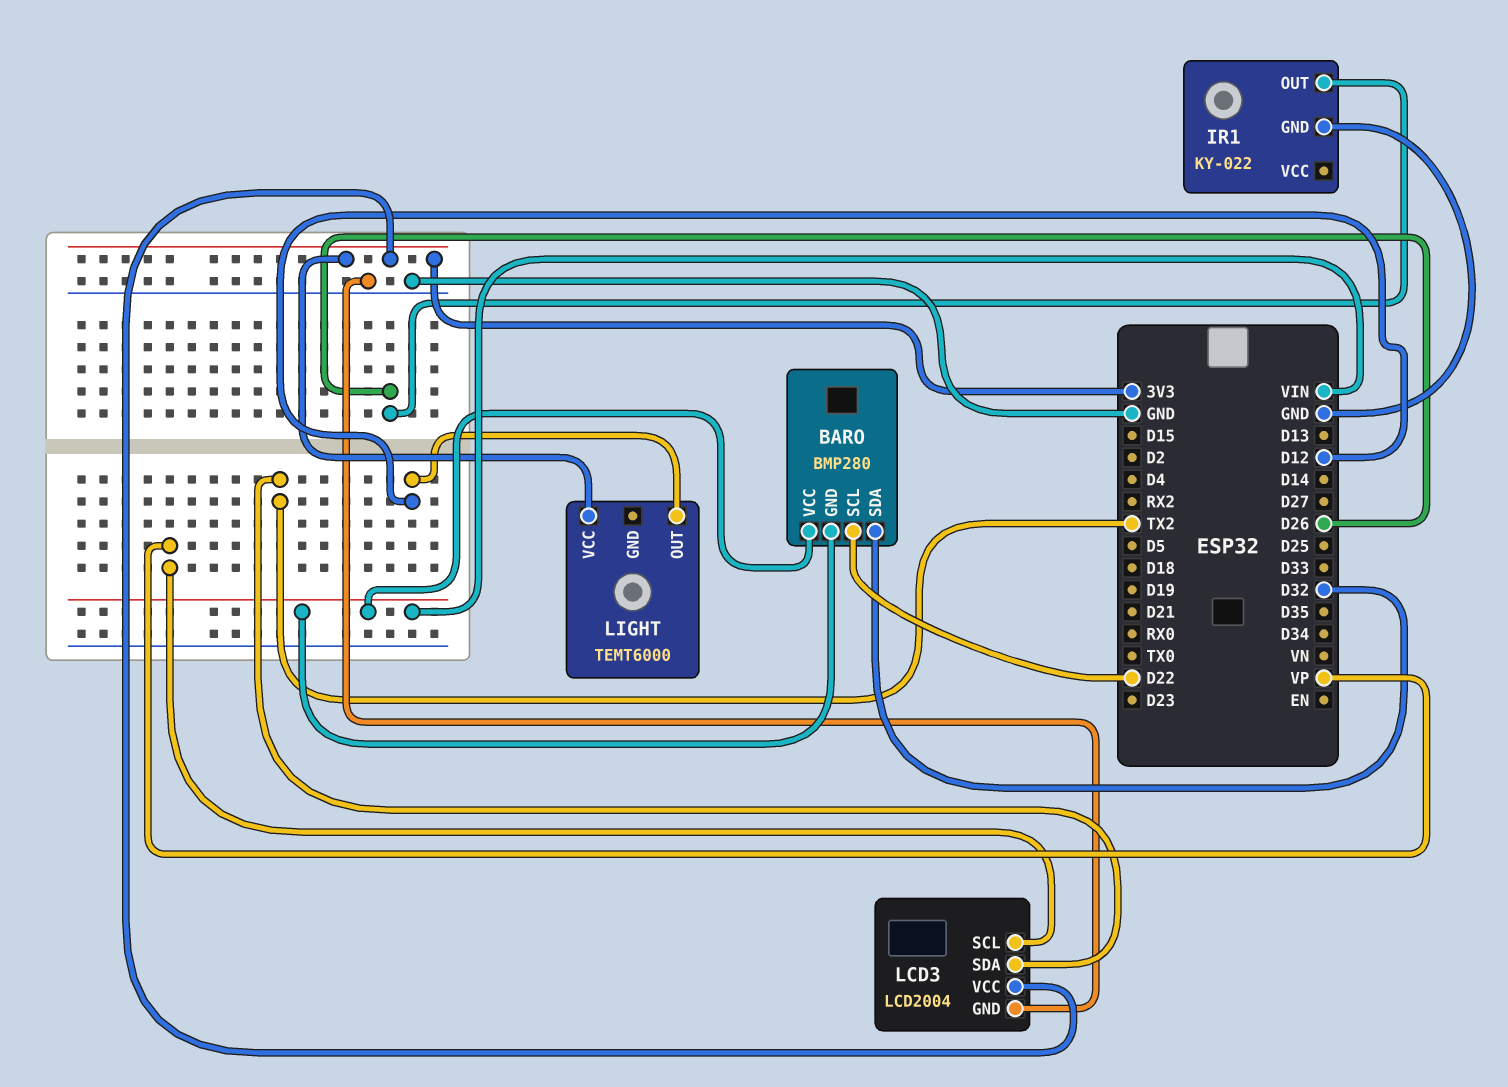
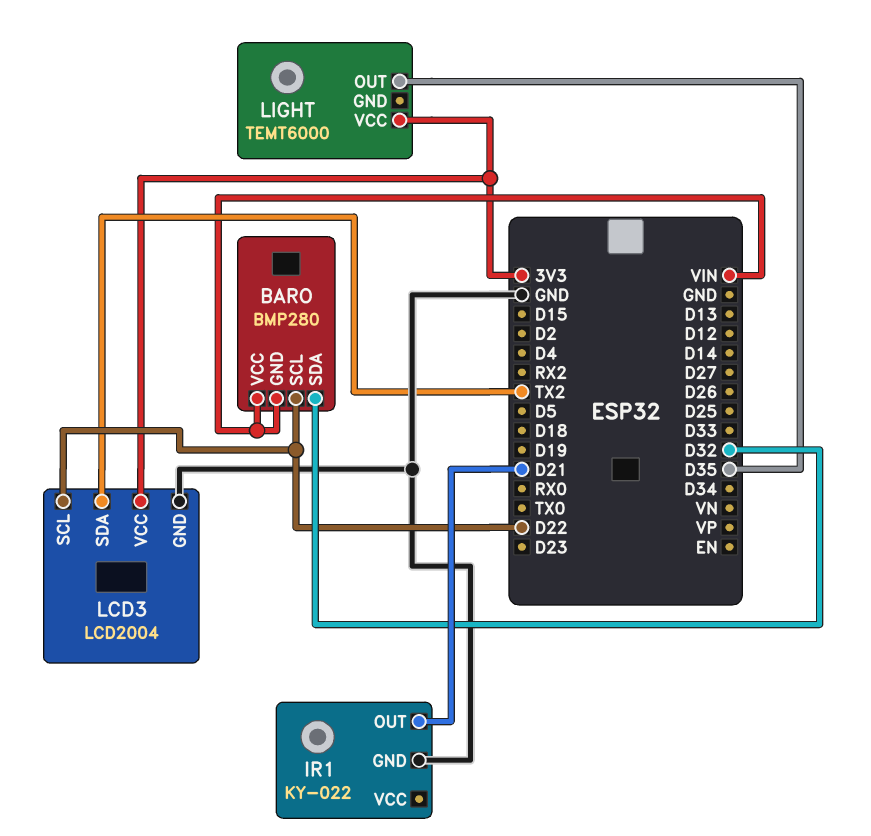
IR1 pin OUT: D26 -> D21
LCD3 pin SCL: VP -> D22
LIGHT pin OUT: D12 -> D35

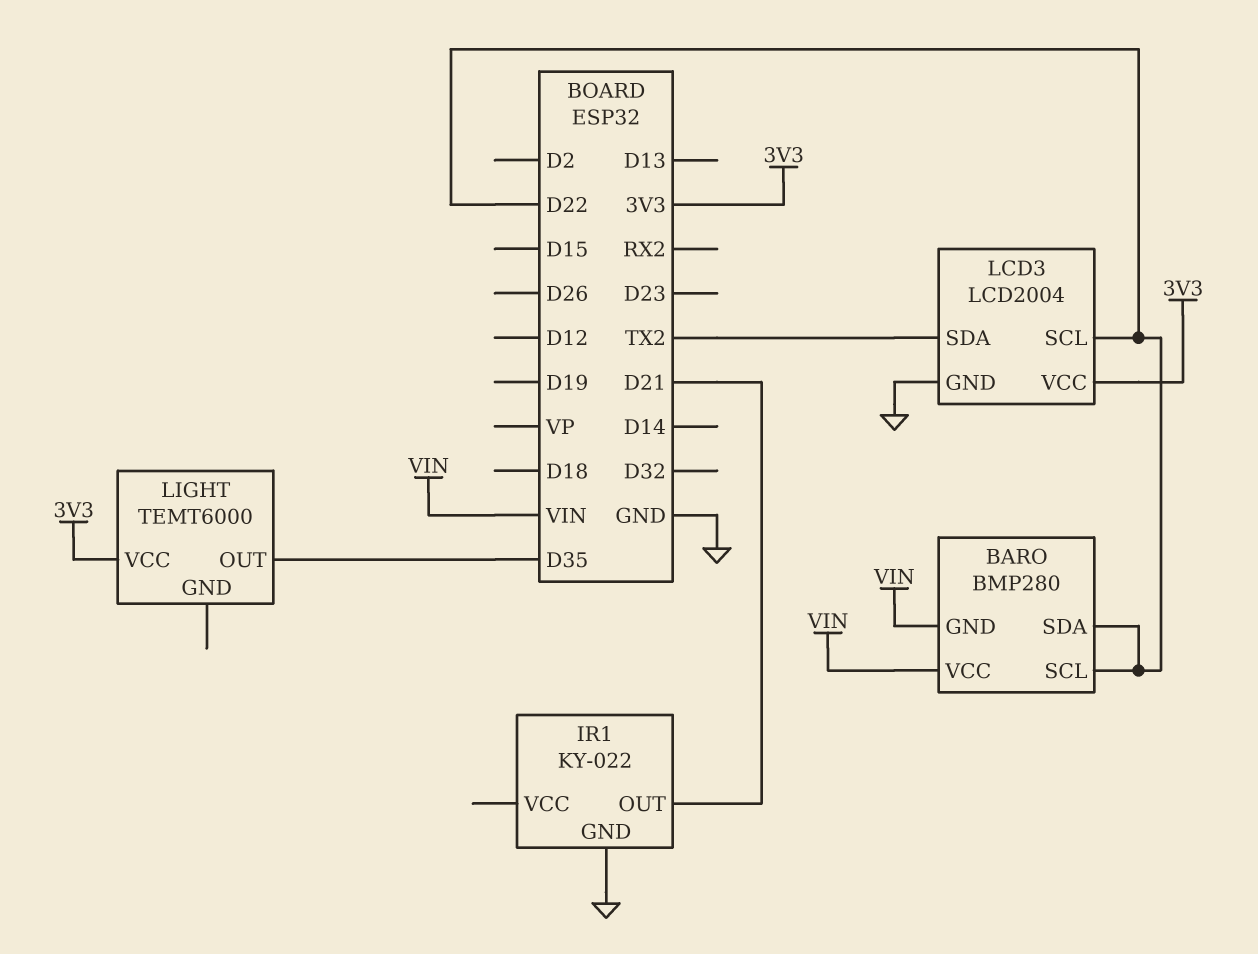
BARO pin SDA: D32 -> D22

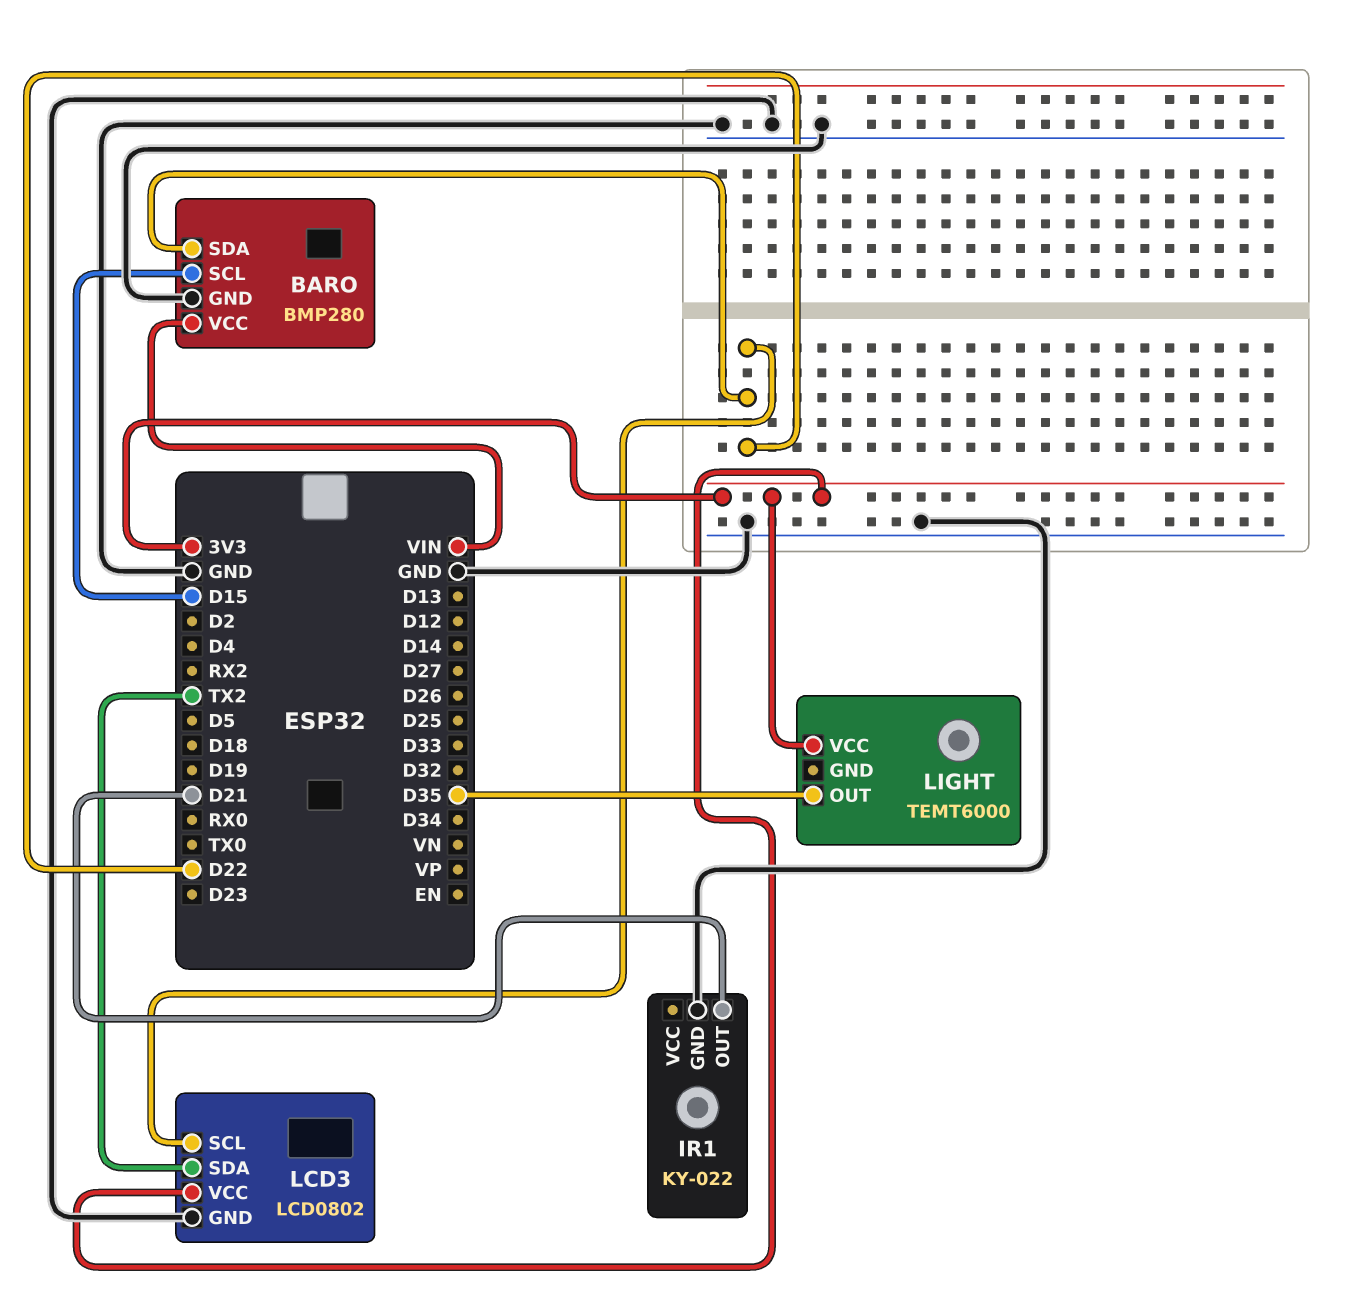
BARO pin GND: VIN -> GND
BARO pin SCL: D22 -> D15
LCD3: LCD2004 -> LCD0802

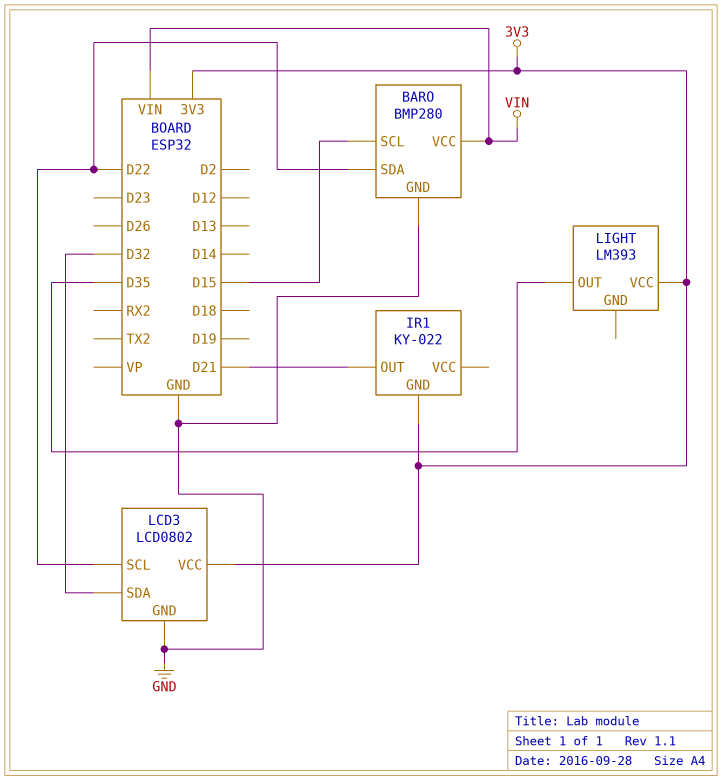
IR1 pin GND: GND -> 3V3
LCD3 pin SDA: TX2 -> D32
LIGHT: TEMT6000 -> LM393

